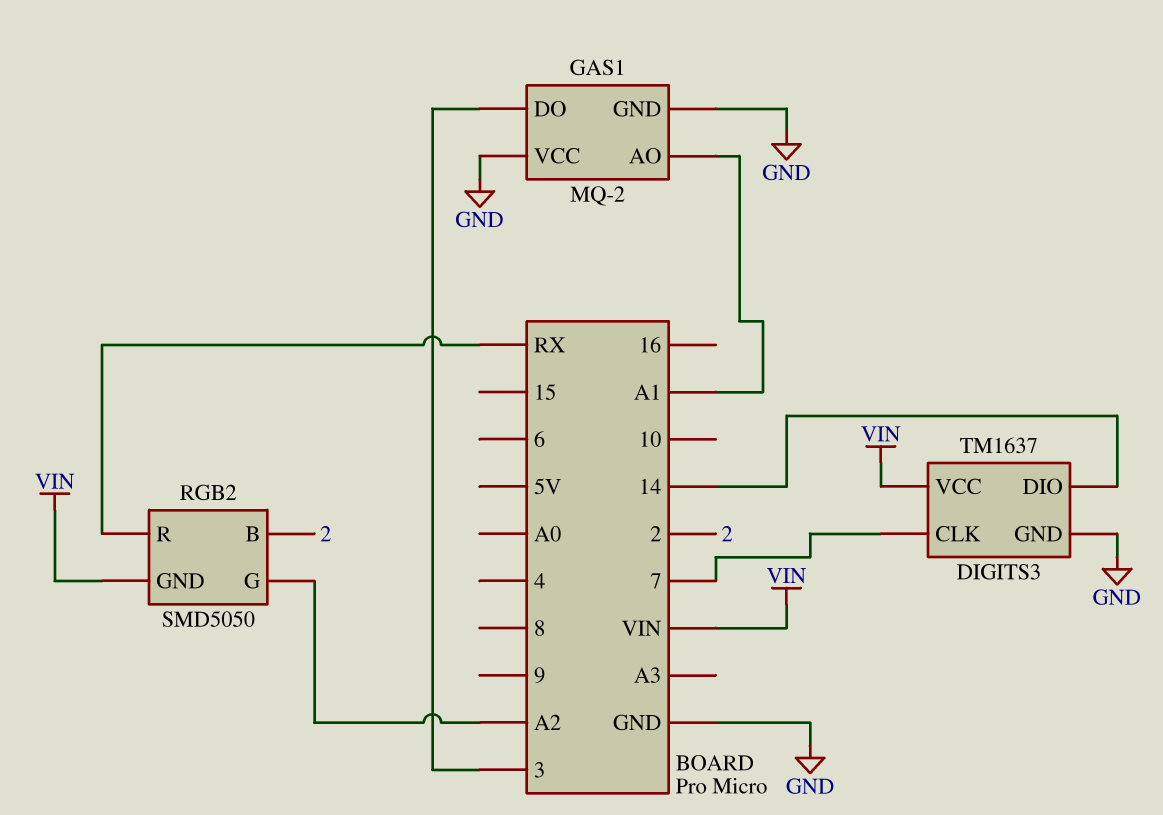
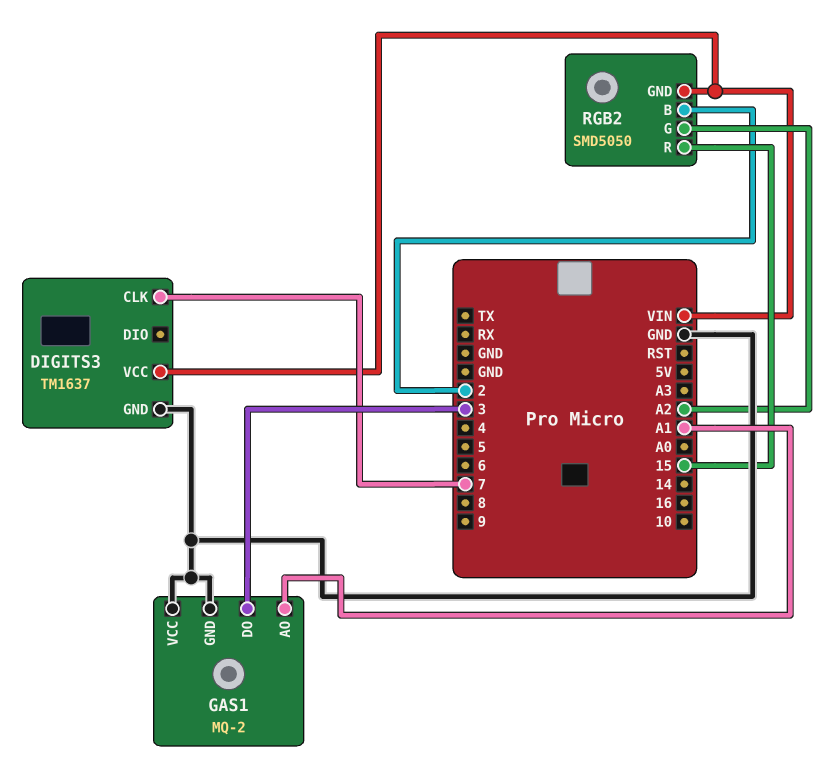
DIGITS3 pin DIO: 14 -> none
RGB2 pin R: RX -> 15

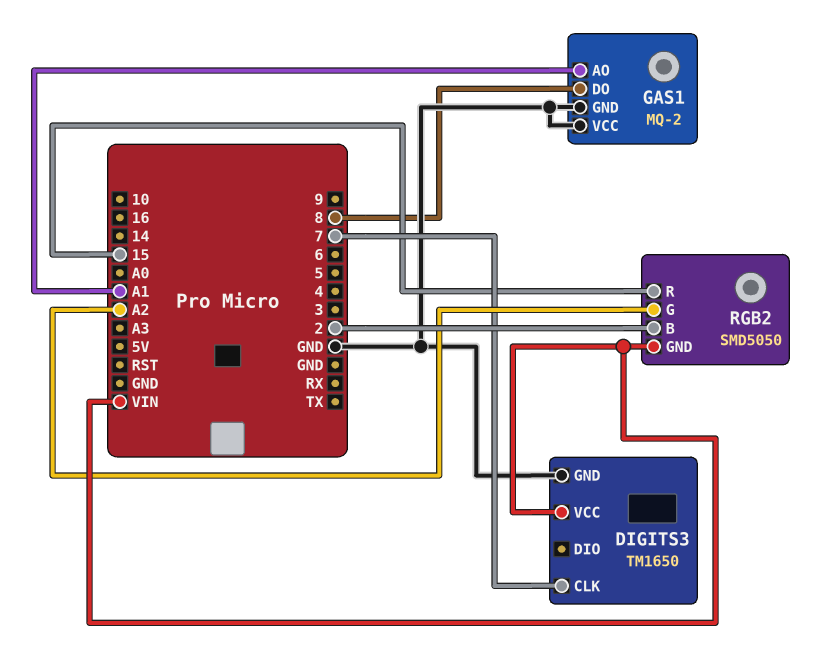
DIGITS3: TM1637 -> TM1650
GAS1 pin DO: 3 -> 8

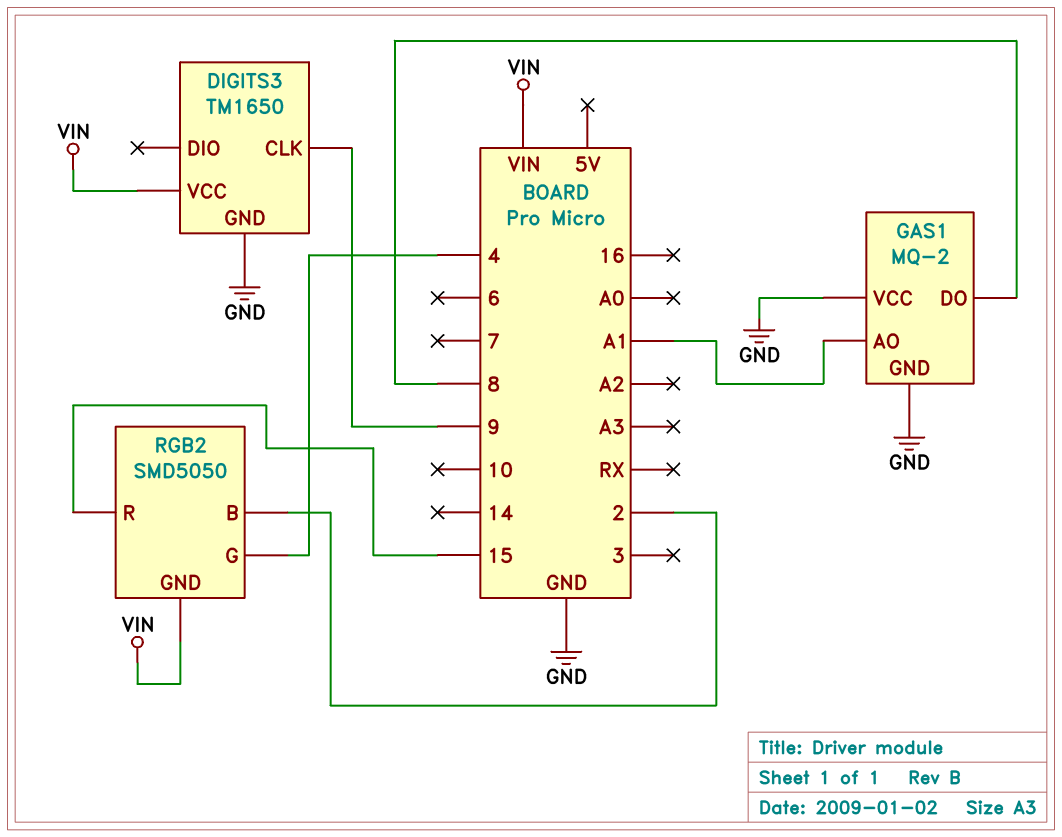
DIGITS3 pin CLK: 7 -> 9
RGB2 pin G: A2 -> 4

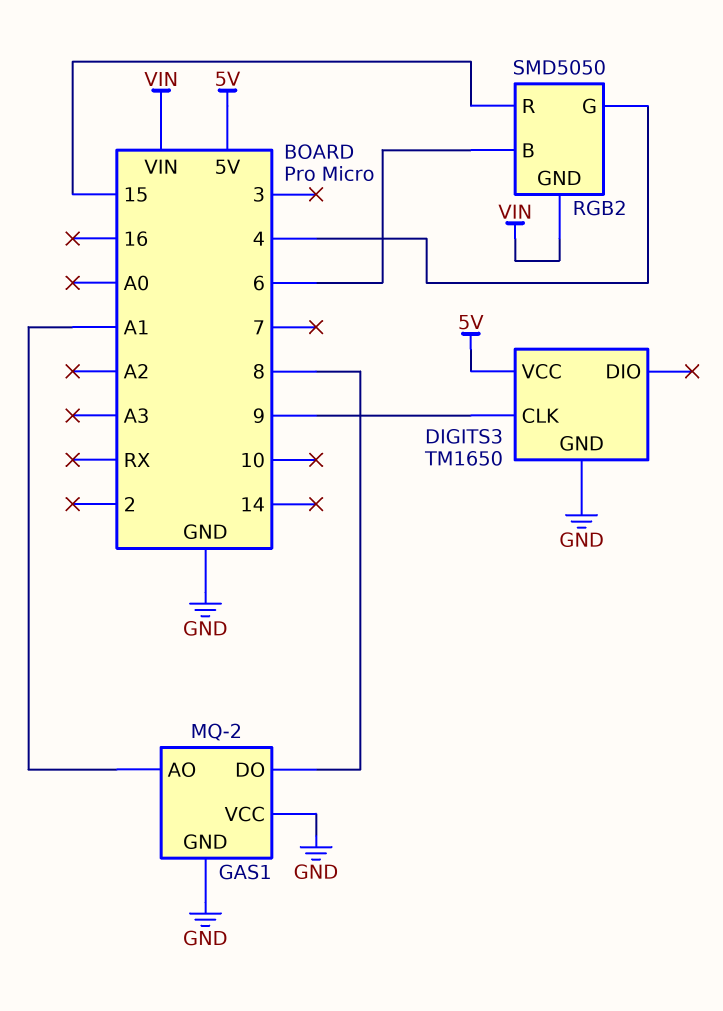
DIGITS3 pin VCC: VIN -> 5V
RGB2 pin B: 2 -> 6

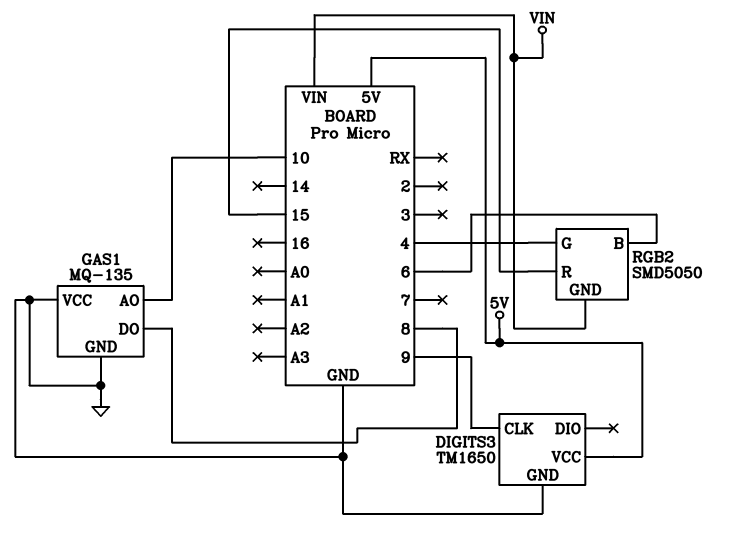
GAS1: MQ-2 -> MQ-135
GAS1 pin AO: A1 -> 10

